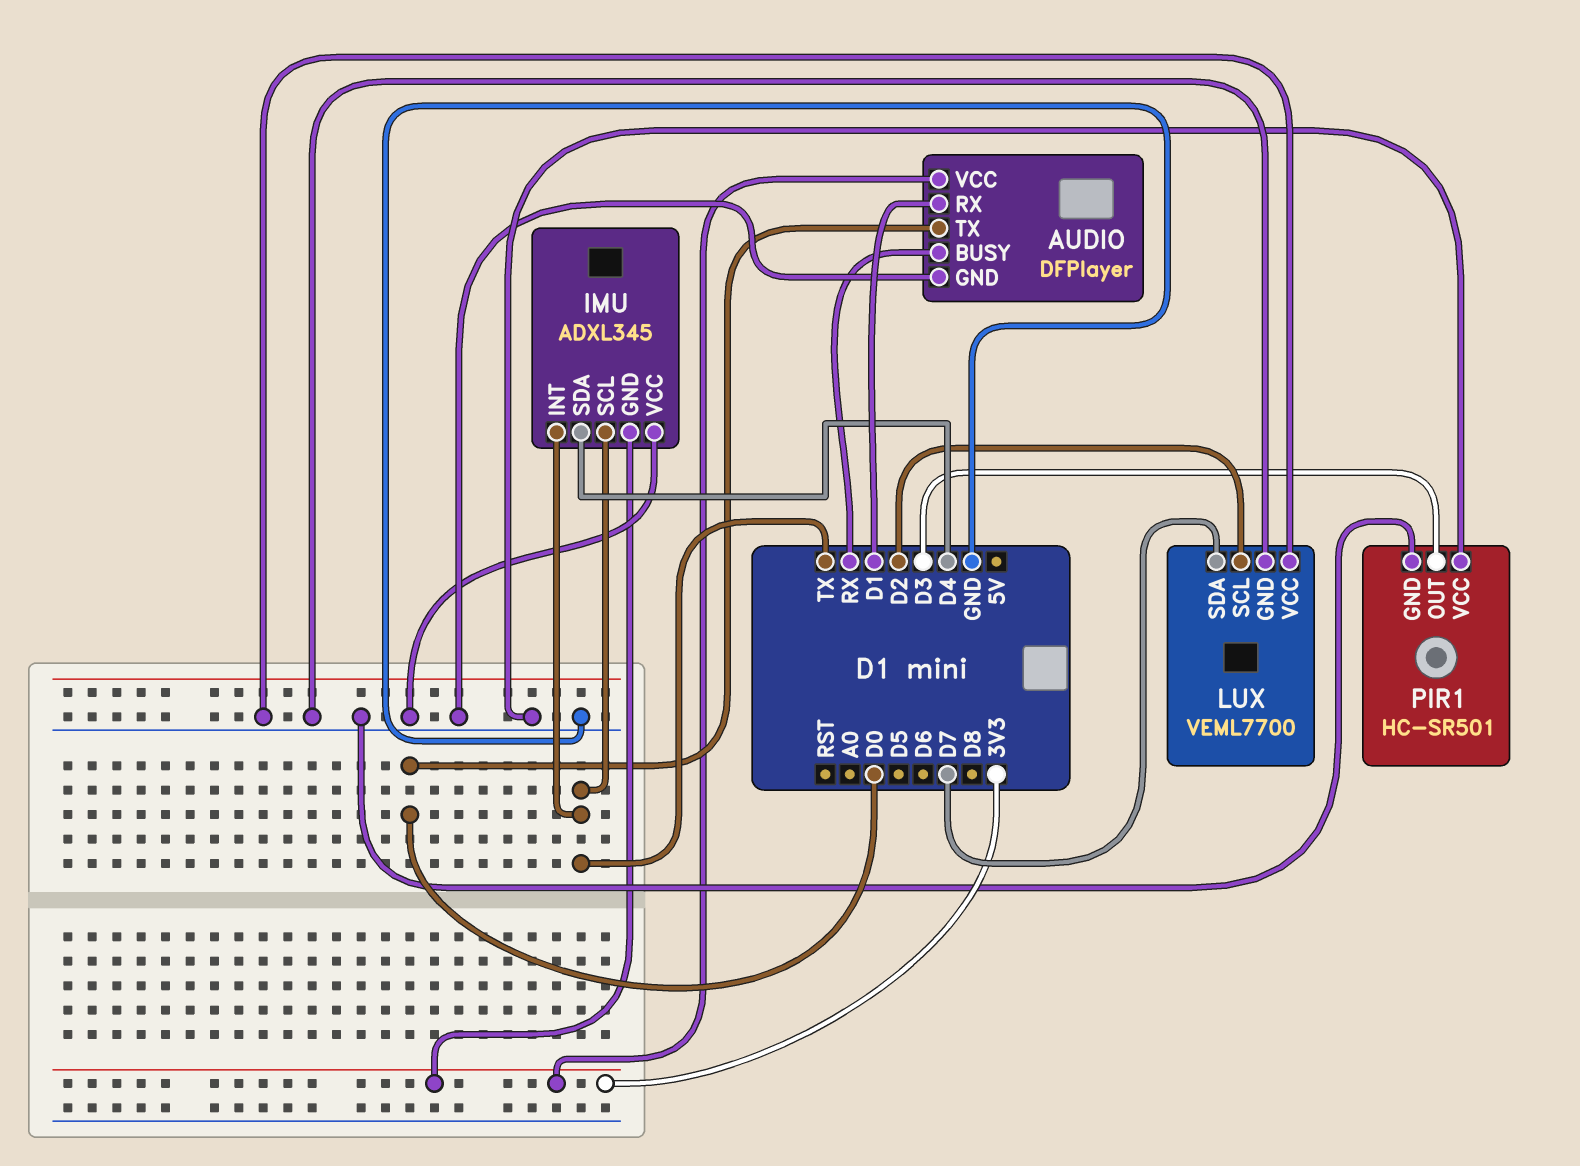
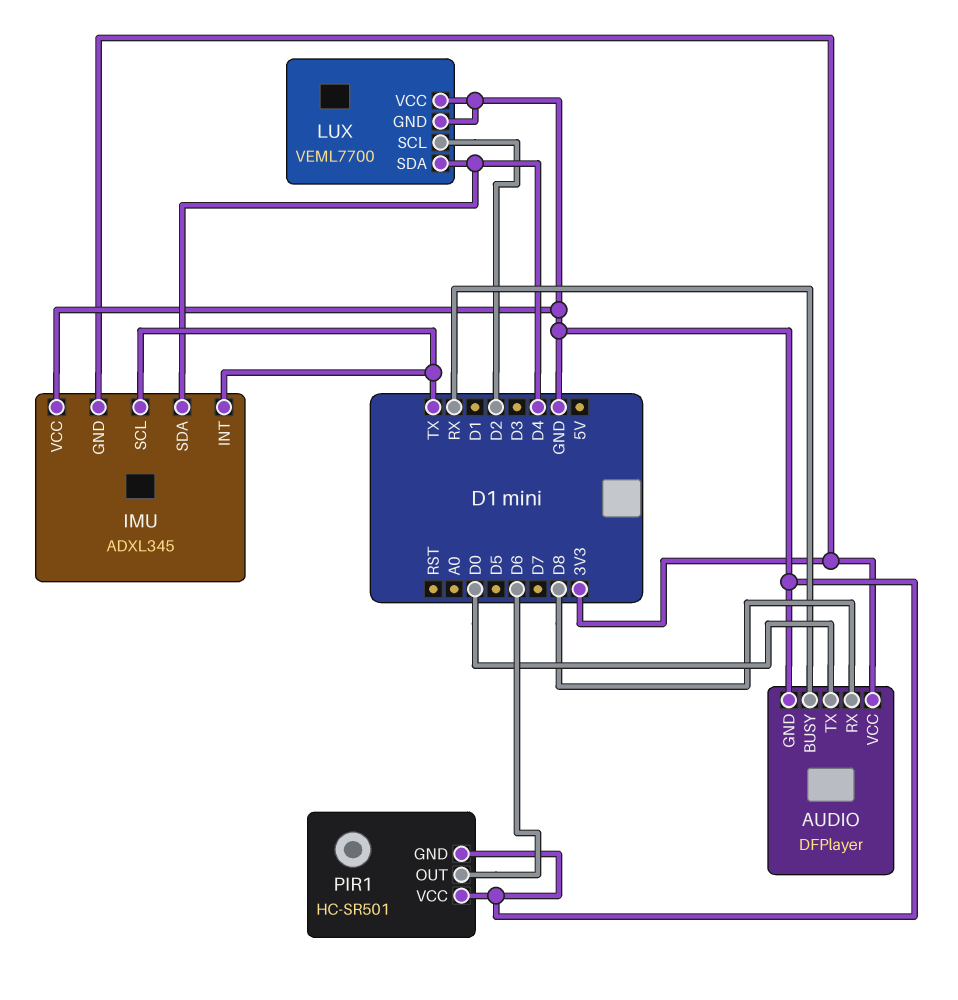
AUDIO pin RX: D1 -> D8
LUX pin SDA: D7 -> D4
PIR1 pin OUT: D3 -> D6

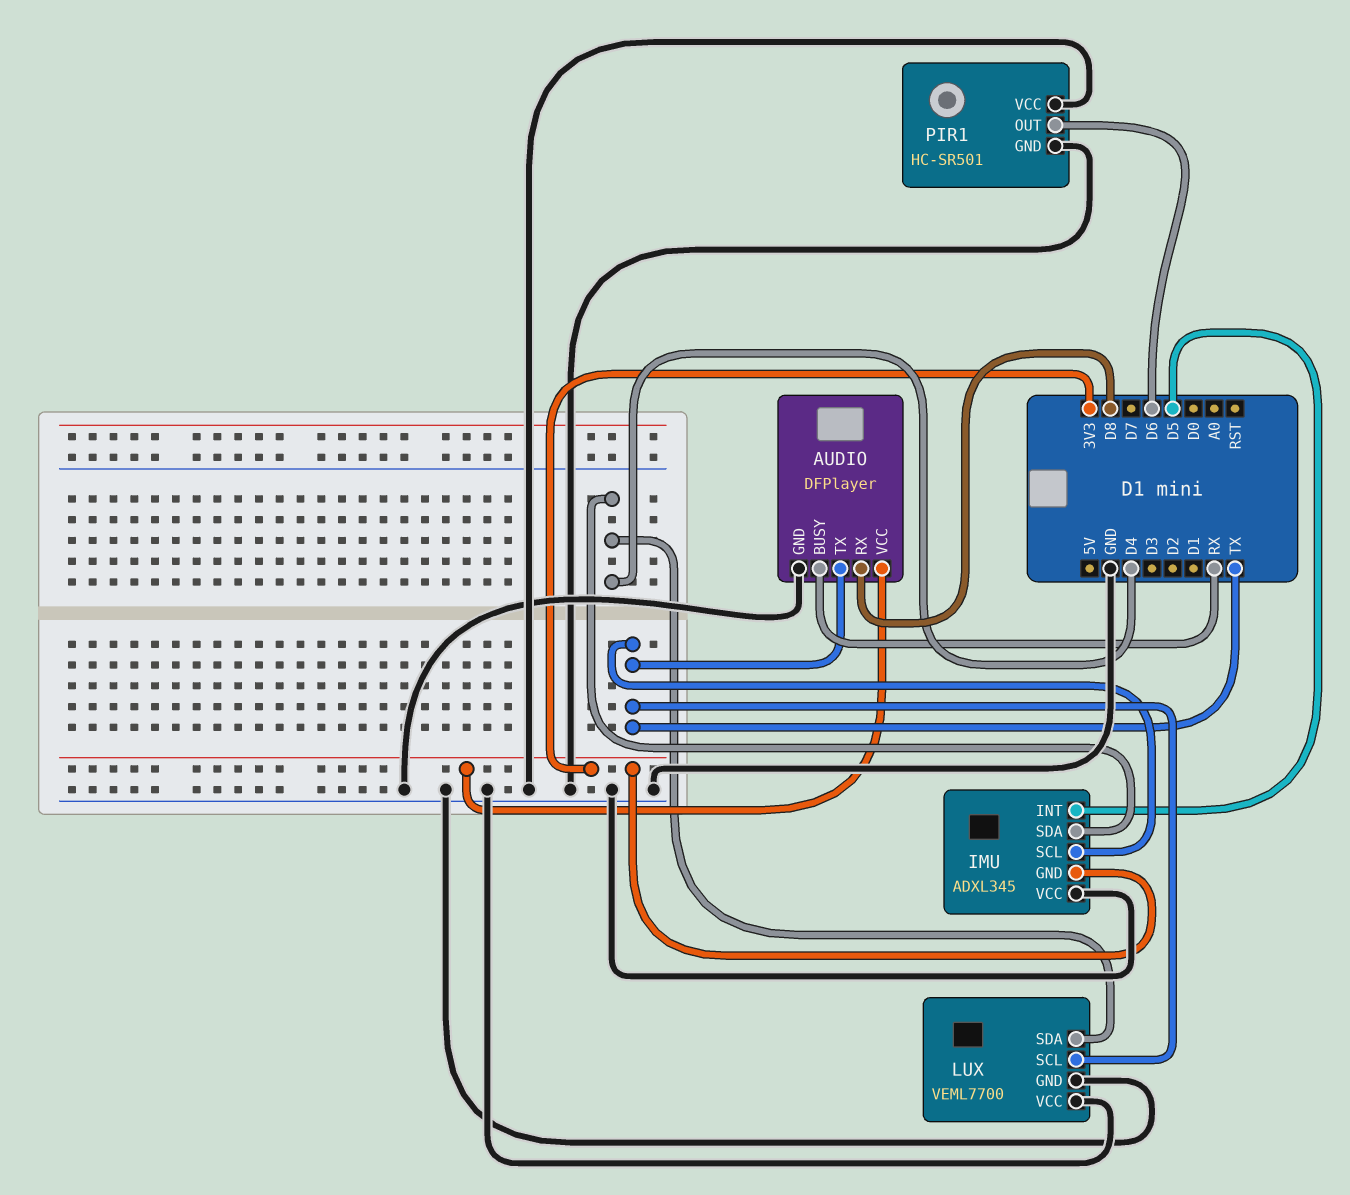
AUDIO pin TX: D0 -> TX
IMU pin INT: TX -> D5
LUX pin SCL: D2 -> TX

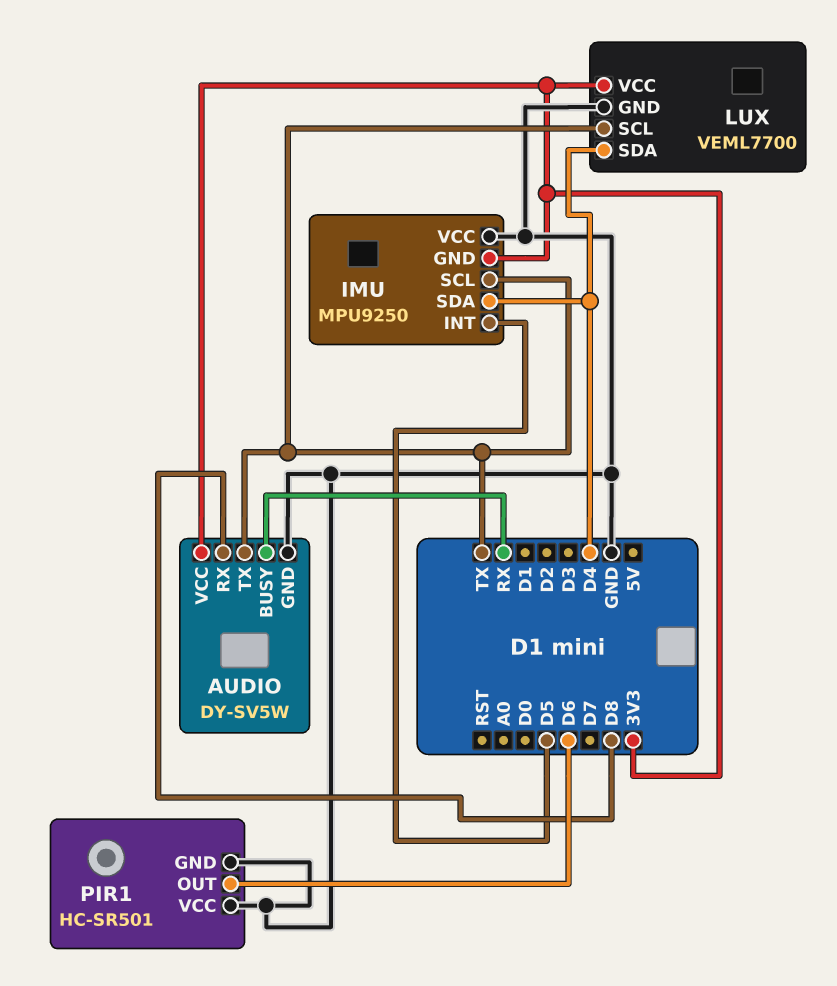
AUDIO: DFPlayer -> DY-SV5W
IMU: ADXL345 -> MPU9250
LUX pin VCC: GND -> 3V3

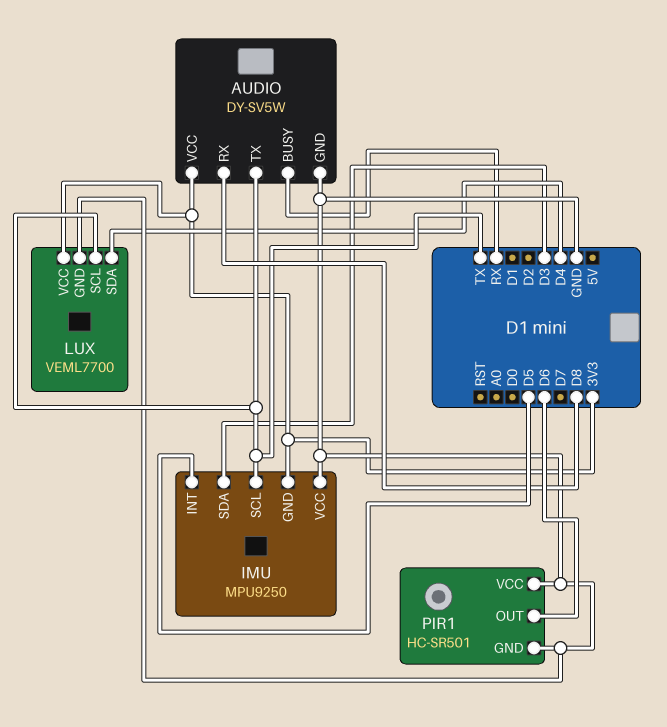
IMU pin SDA: D4 -> D3

